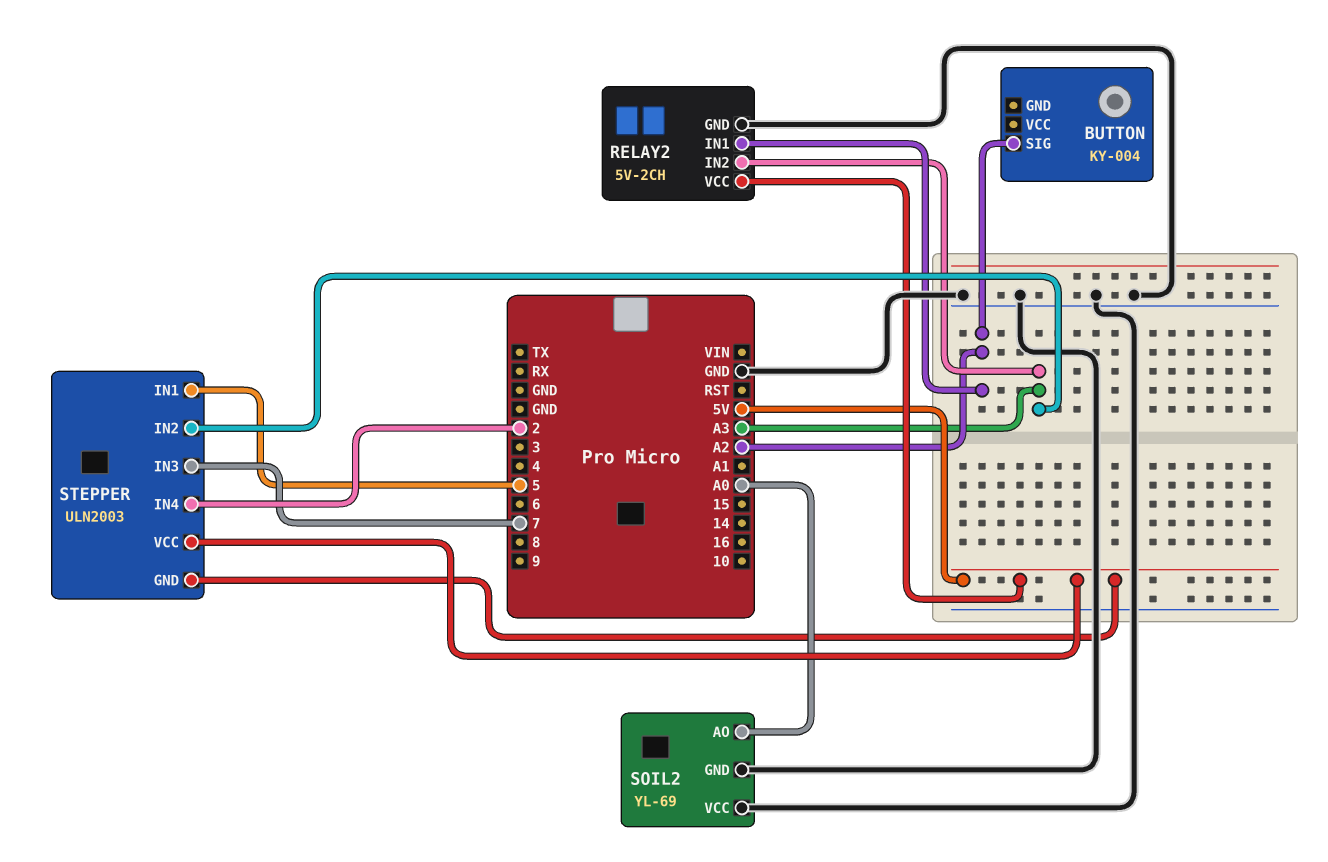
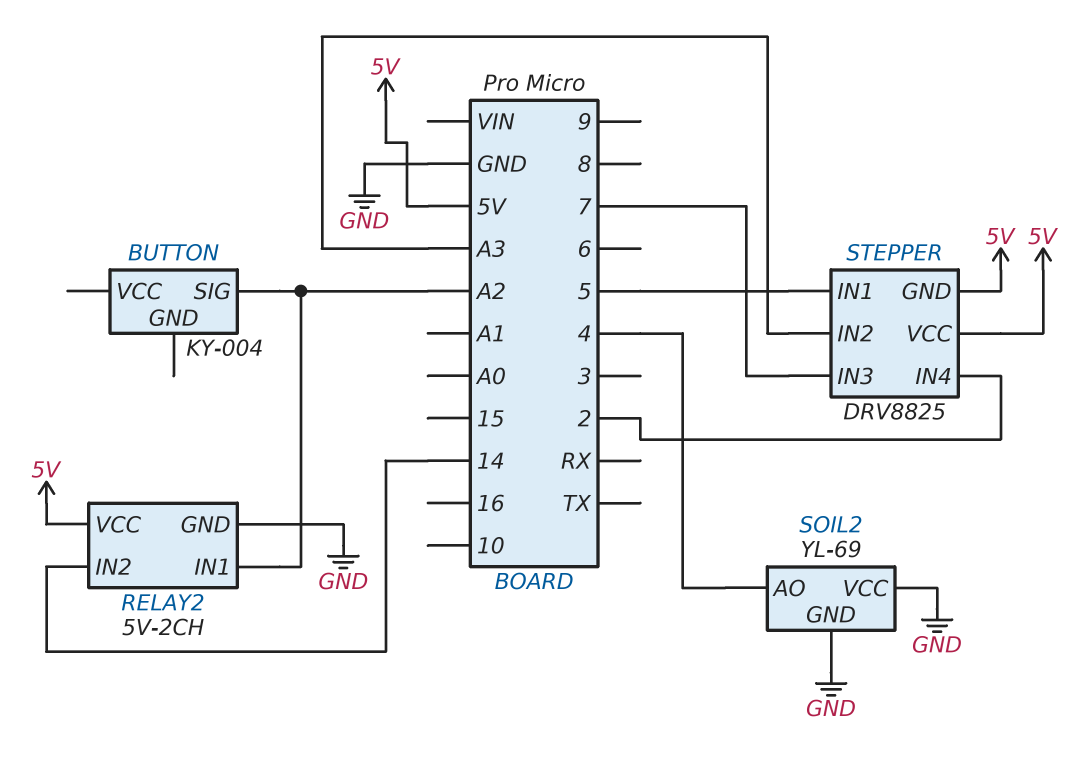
RELAY2 pin IN2: A3 -> 14
SOIL2 pin AO: A0 -> 4
STEPPER: ULN2003 -> DRV8825

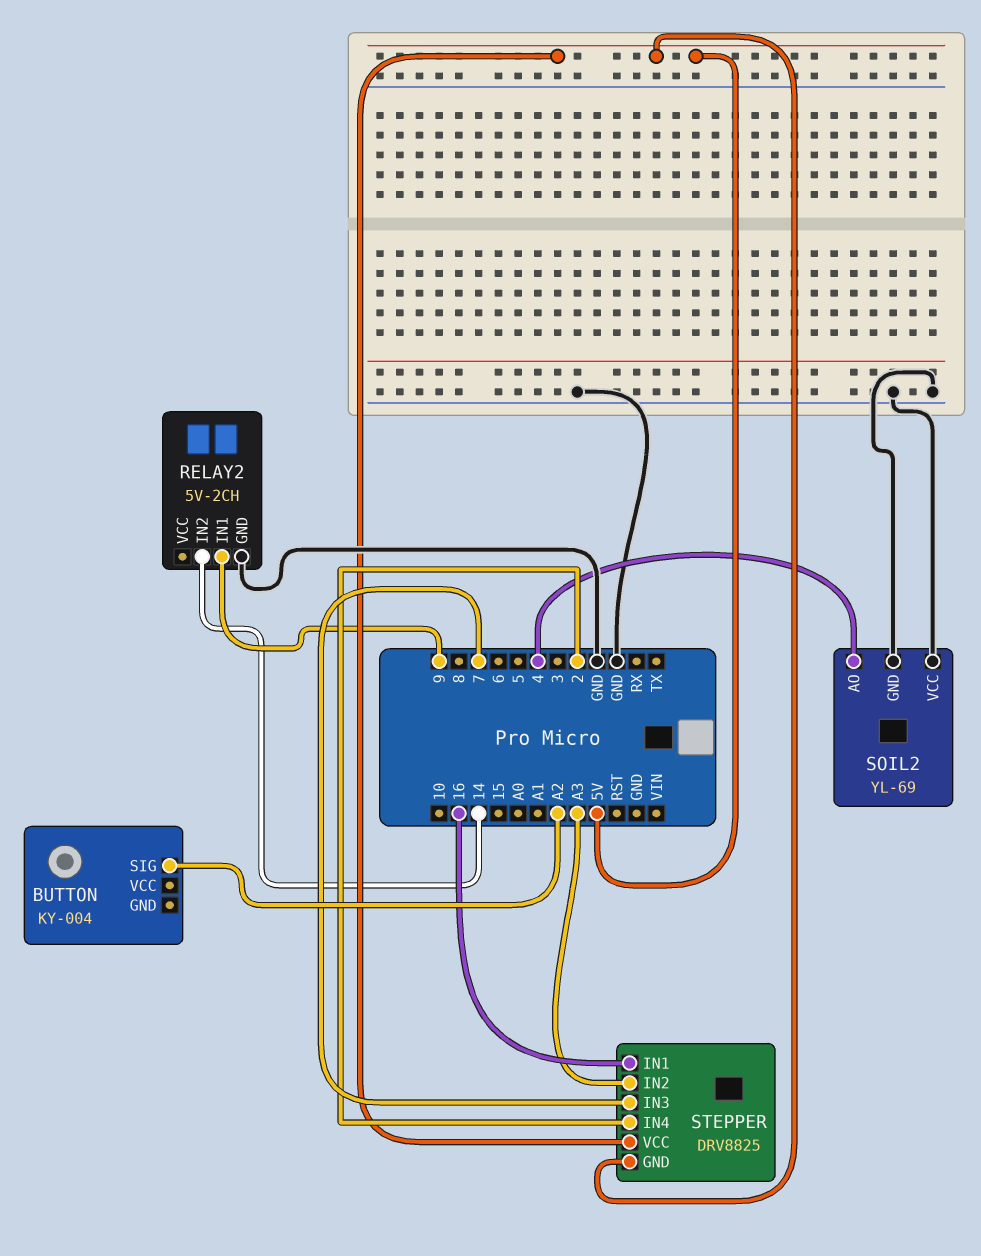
RELAY2 pin IN1: A2 -> 9
RELAY2 pin VCC: 5V -> none
STEPPER pin IN1: 5 -> 16

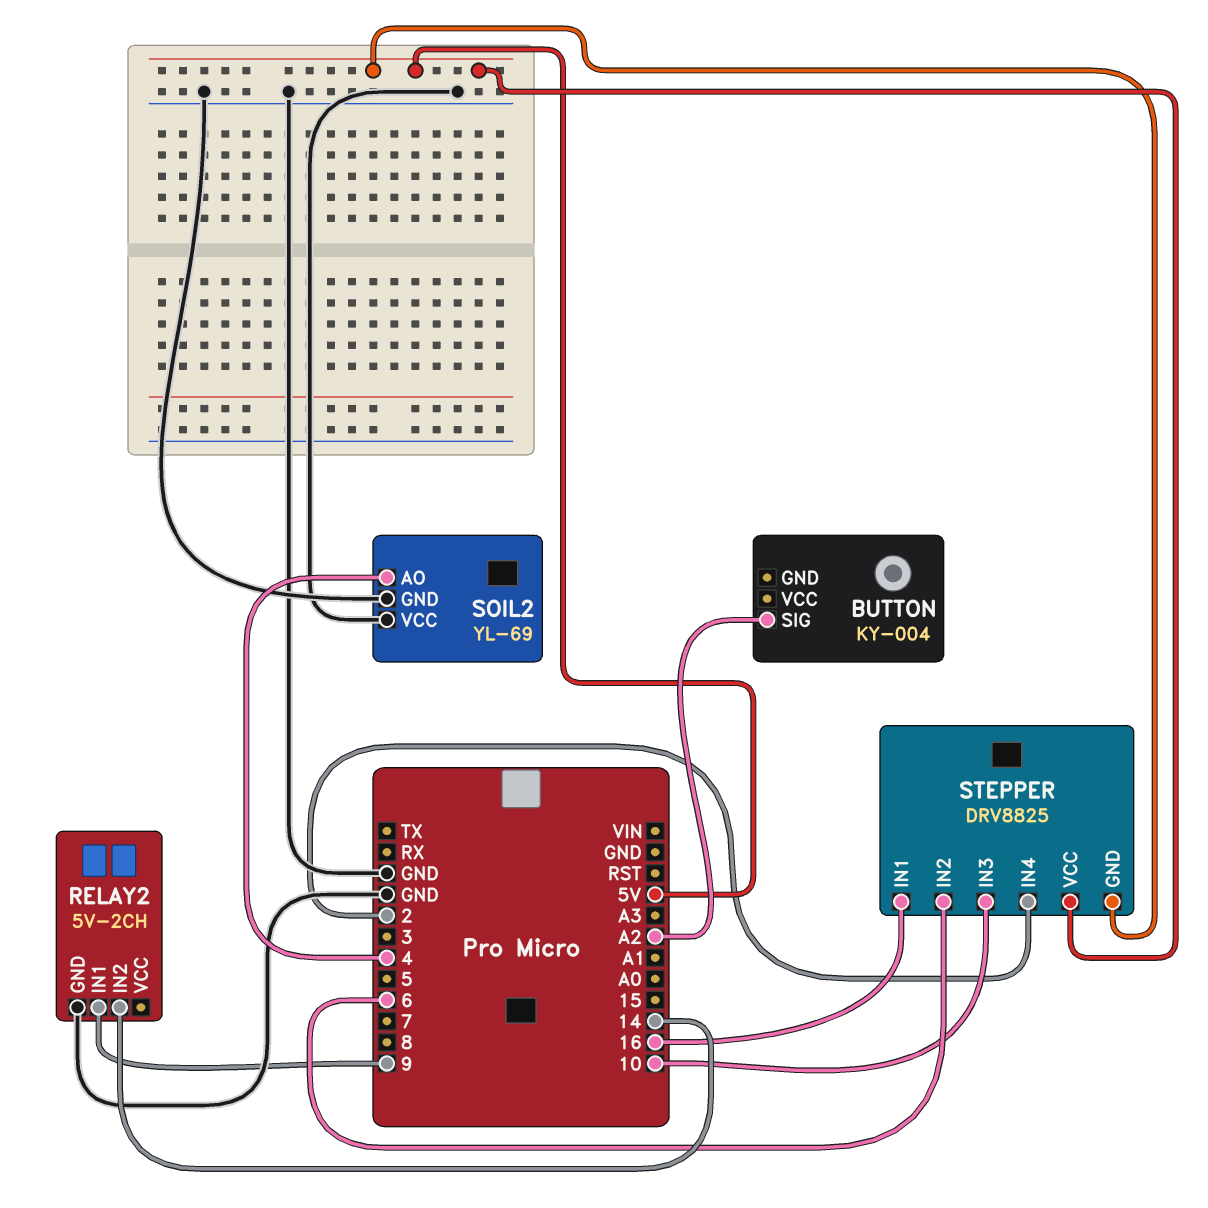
STEPPER pin IN2: A3 -> 6
STEPPER pin IN3: 7 -> 10

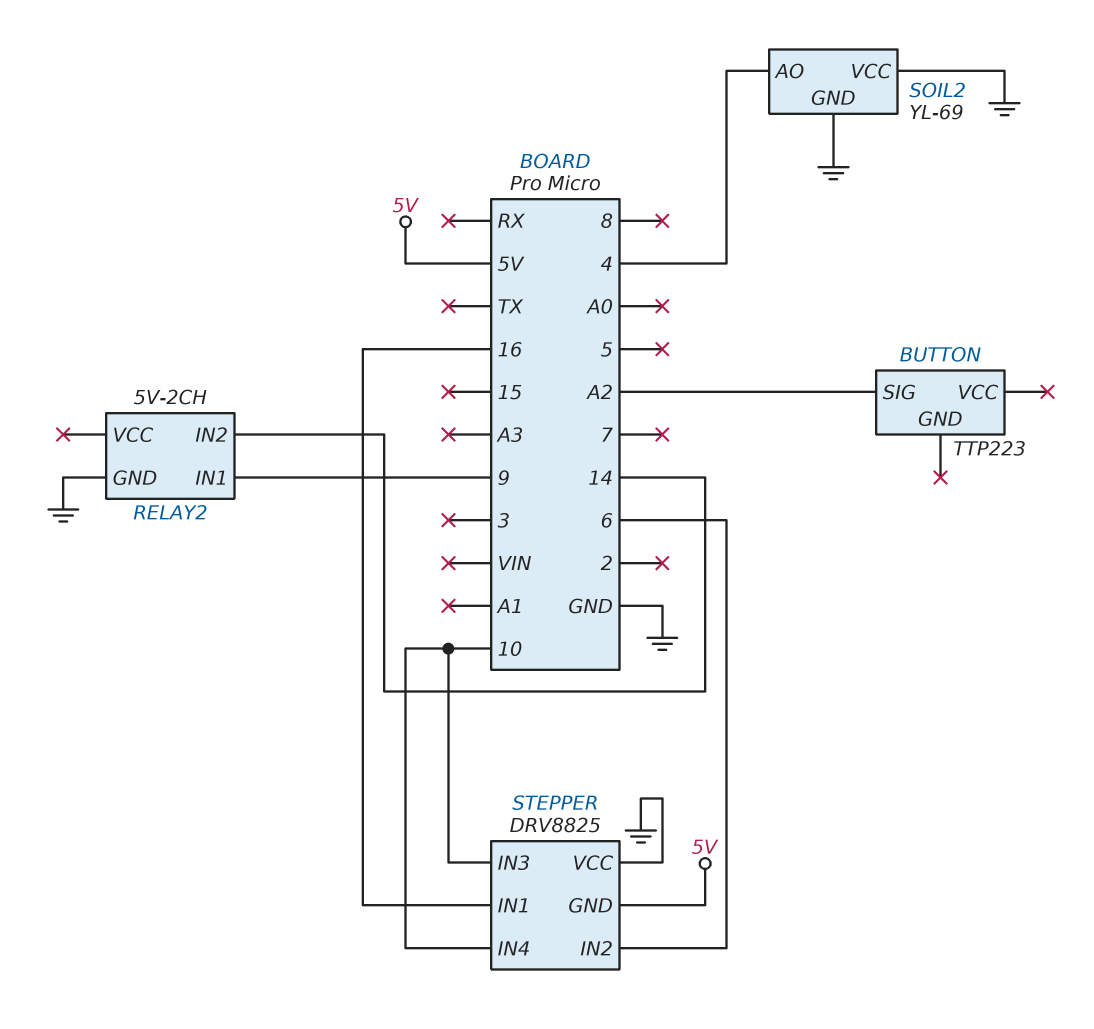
BUTTON: KY-004 -> TTP223
STEPPER pin IN4: 2 -> 10
STEPPER pin VCC: 5V -> GND

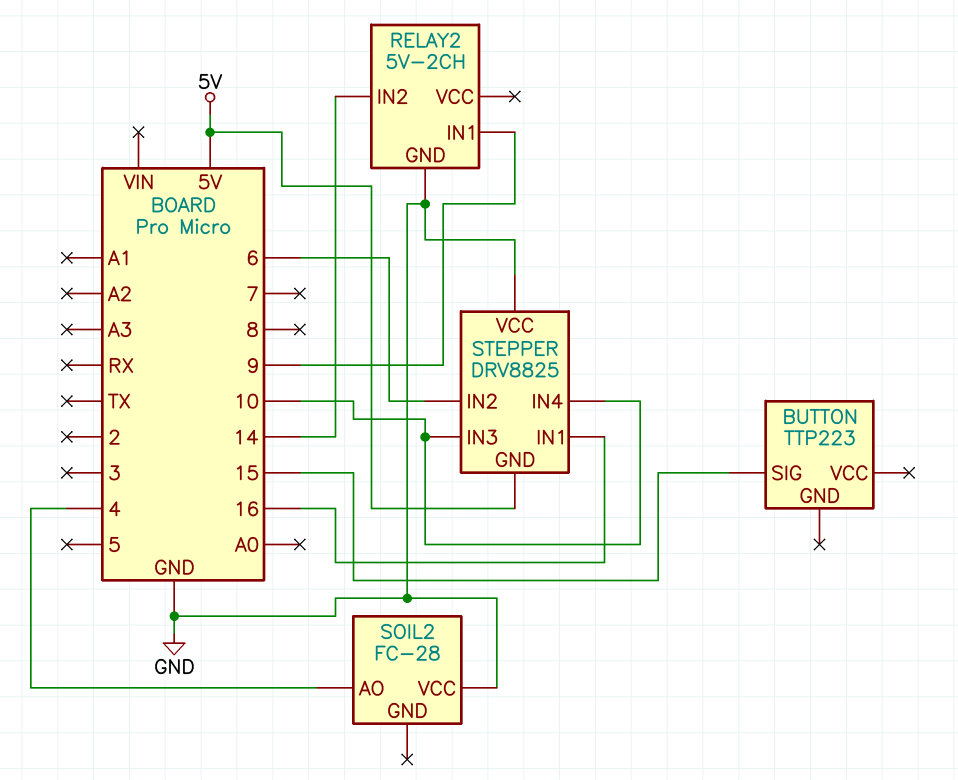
BUTTON pin SIG: A2 -> 15
SOIL2: YL-69 -> FC-28
SOIL2 pin GND: GND -> none

